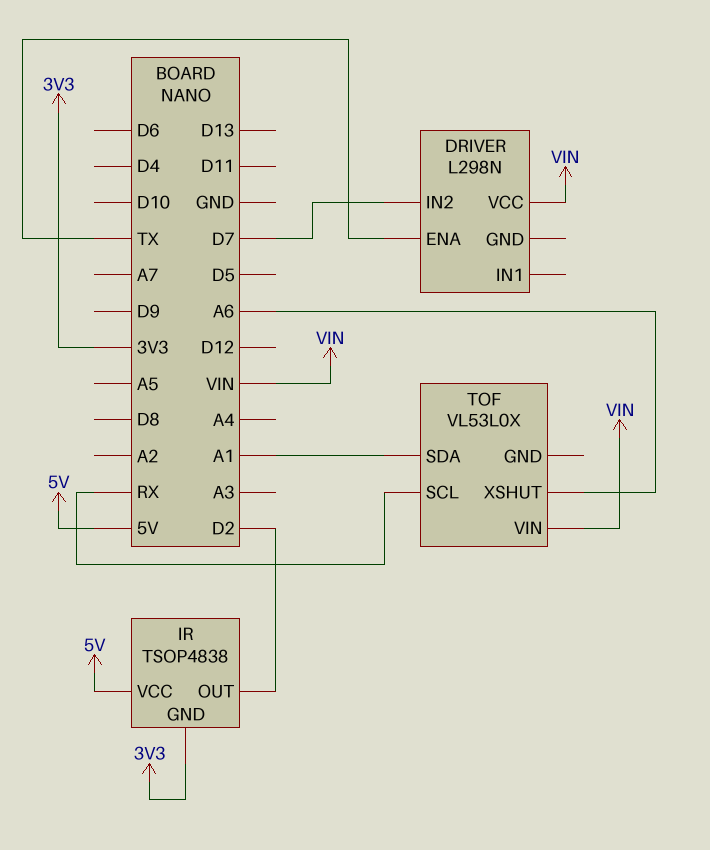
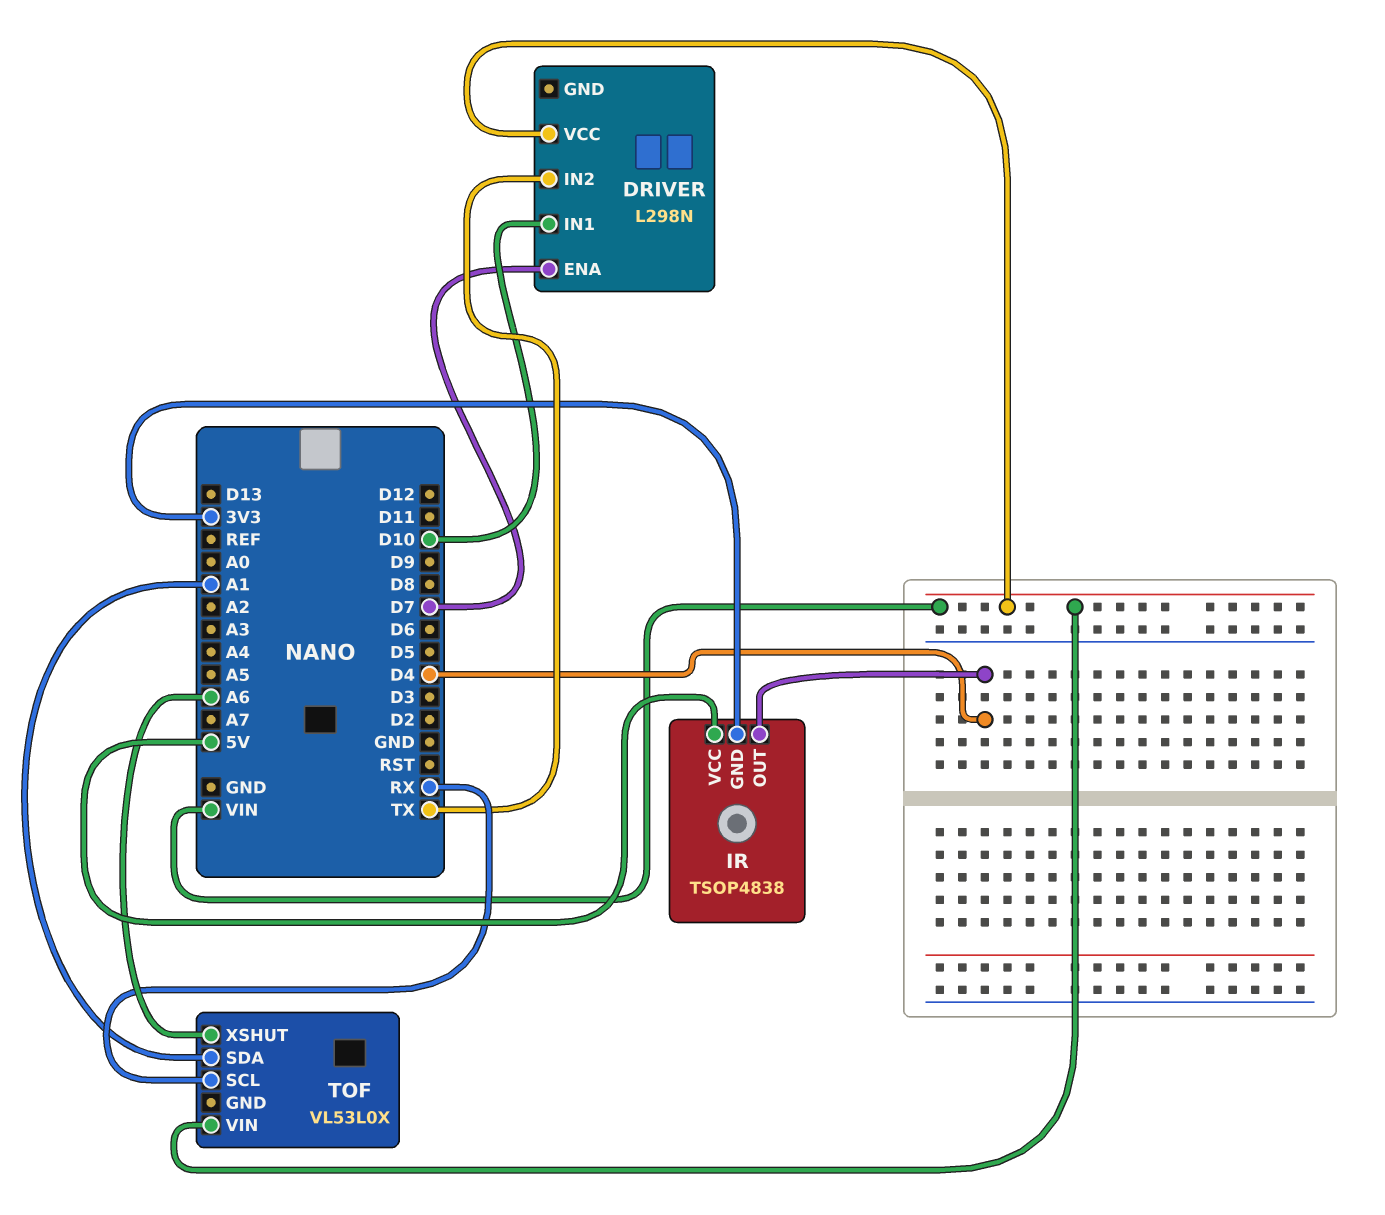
DRIVER pin ENA: TX -> D7
DRIVER pin IN1: none -> D10
DRIVER pin IN2: D7 -> TX
IR pin OUT: D2 -> D4

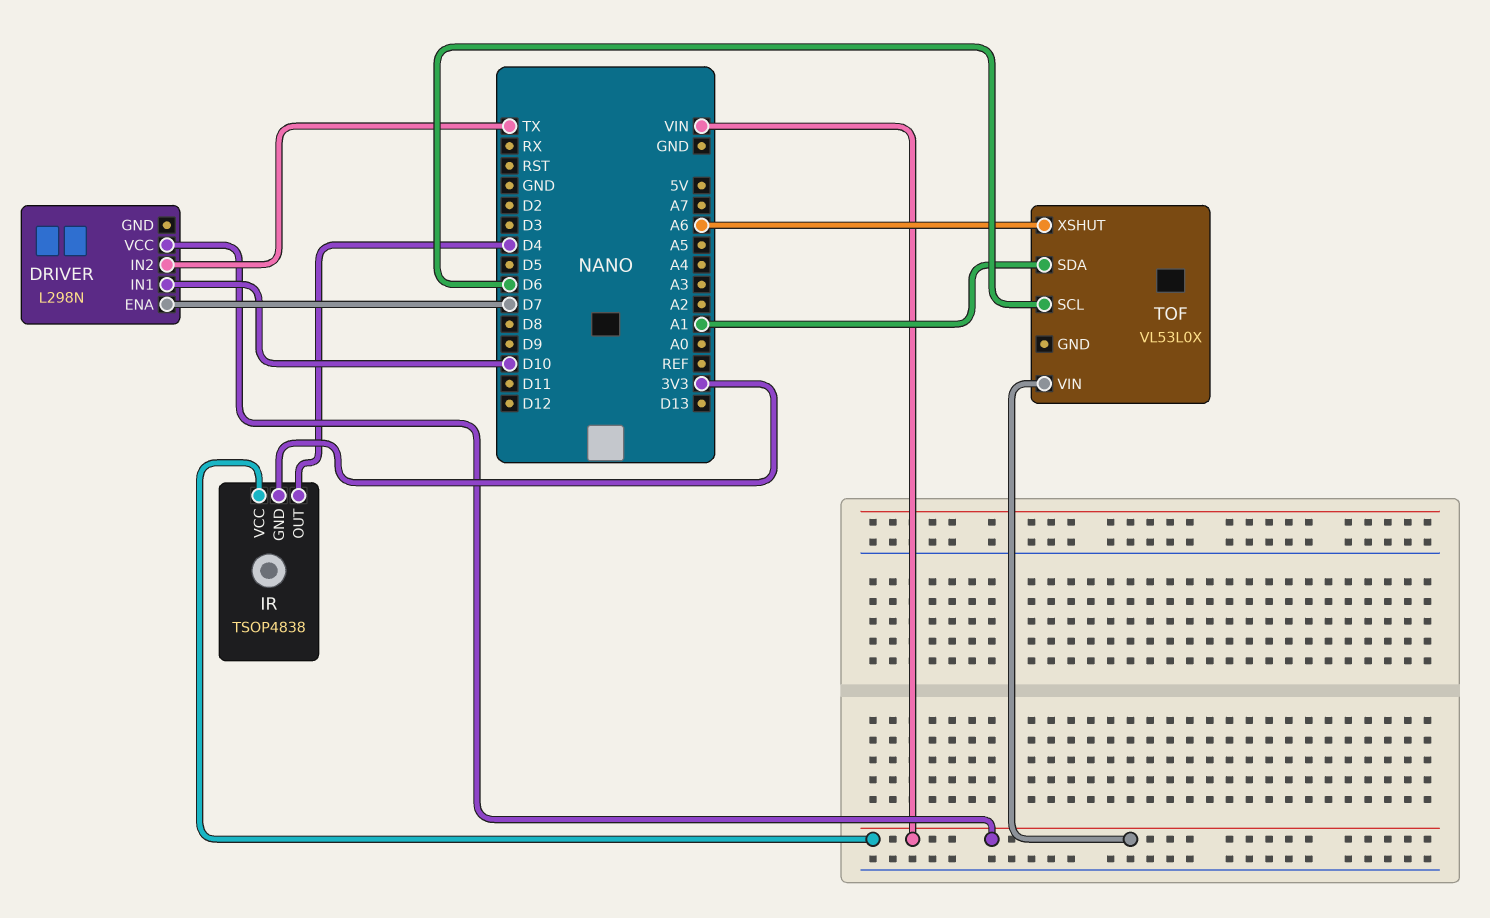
IR pin VCC: 5V -> VIN
TOF pin SCL: RX -> D6

